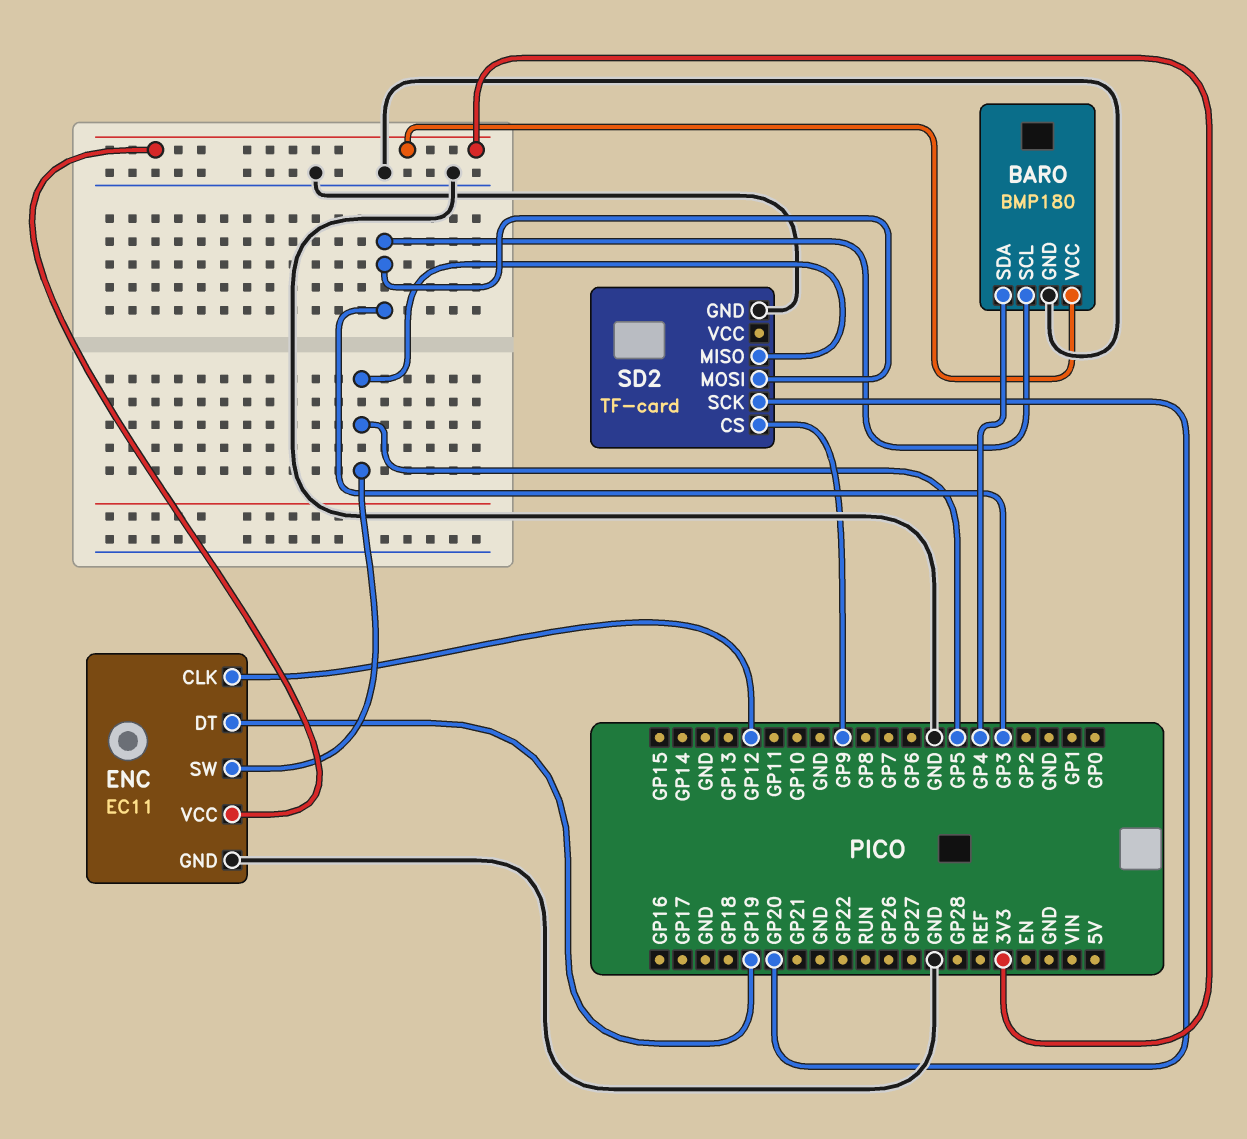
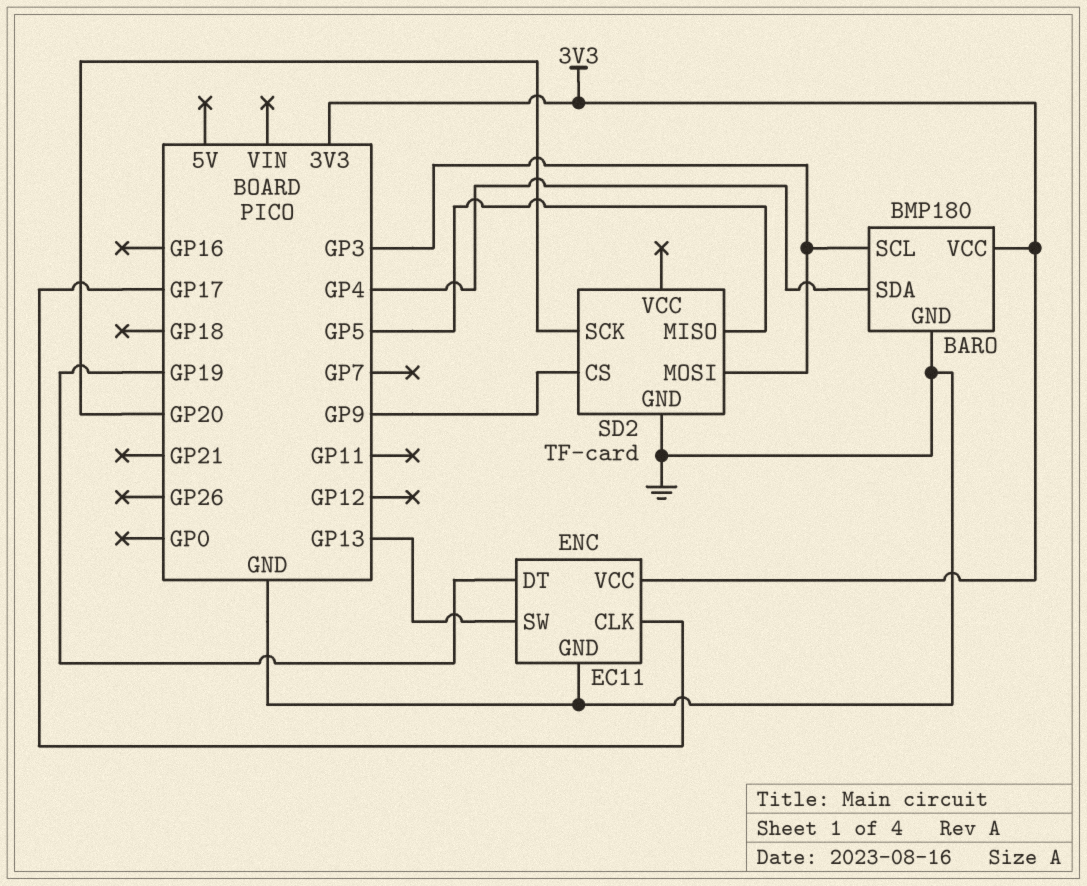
ENC pin CLK: GP12 -> GP17
ENC pin SW: GP5 -> GP13

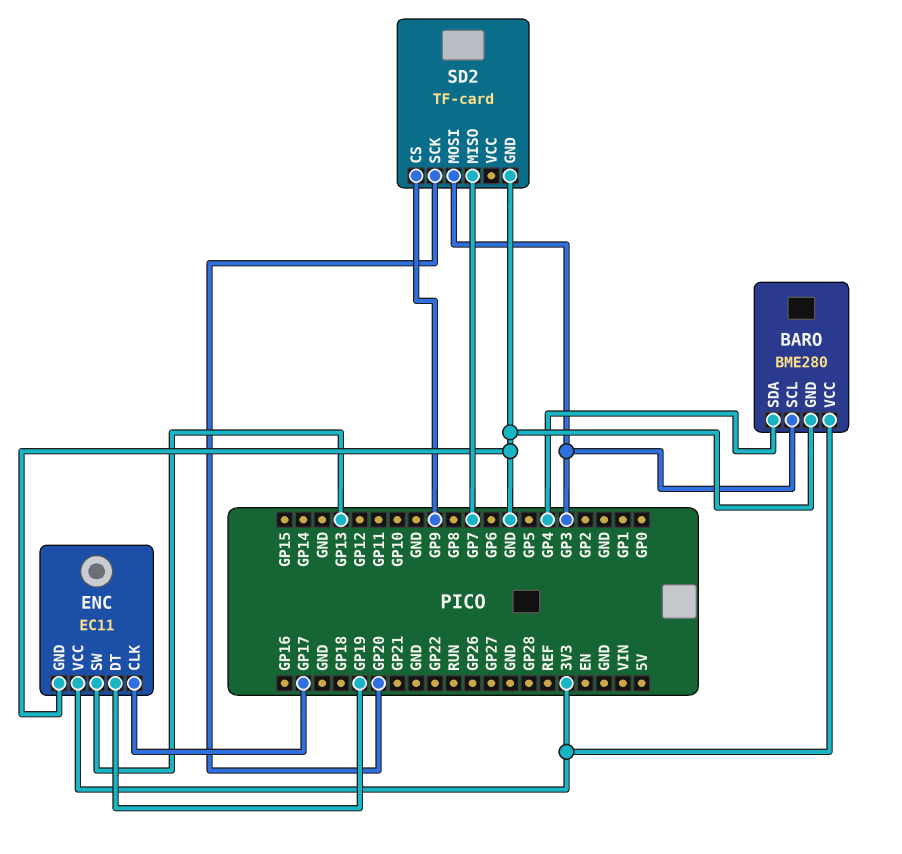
BARO: BMP180 -> BME280
SD2 pin MISO: GP5 -> GP7

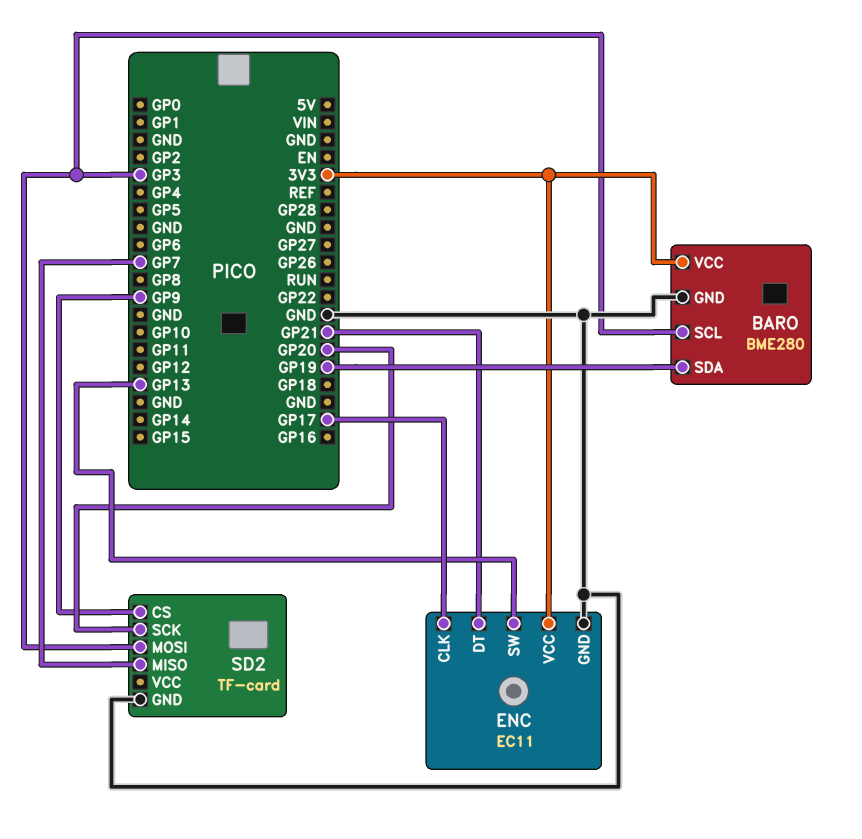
BARO pin SDA: GP4 -> GP19
ENC pin DT: GP19 -> GP21

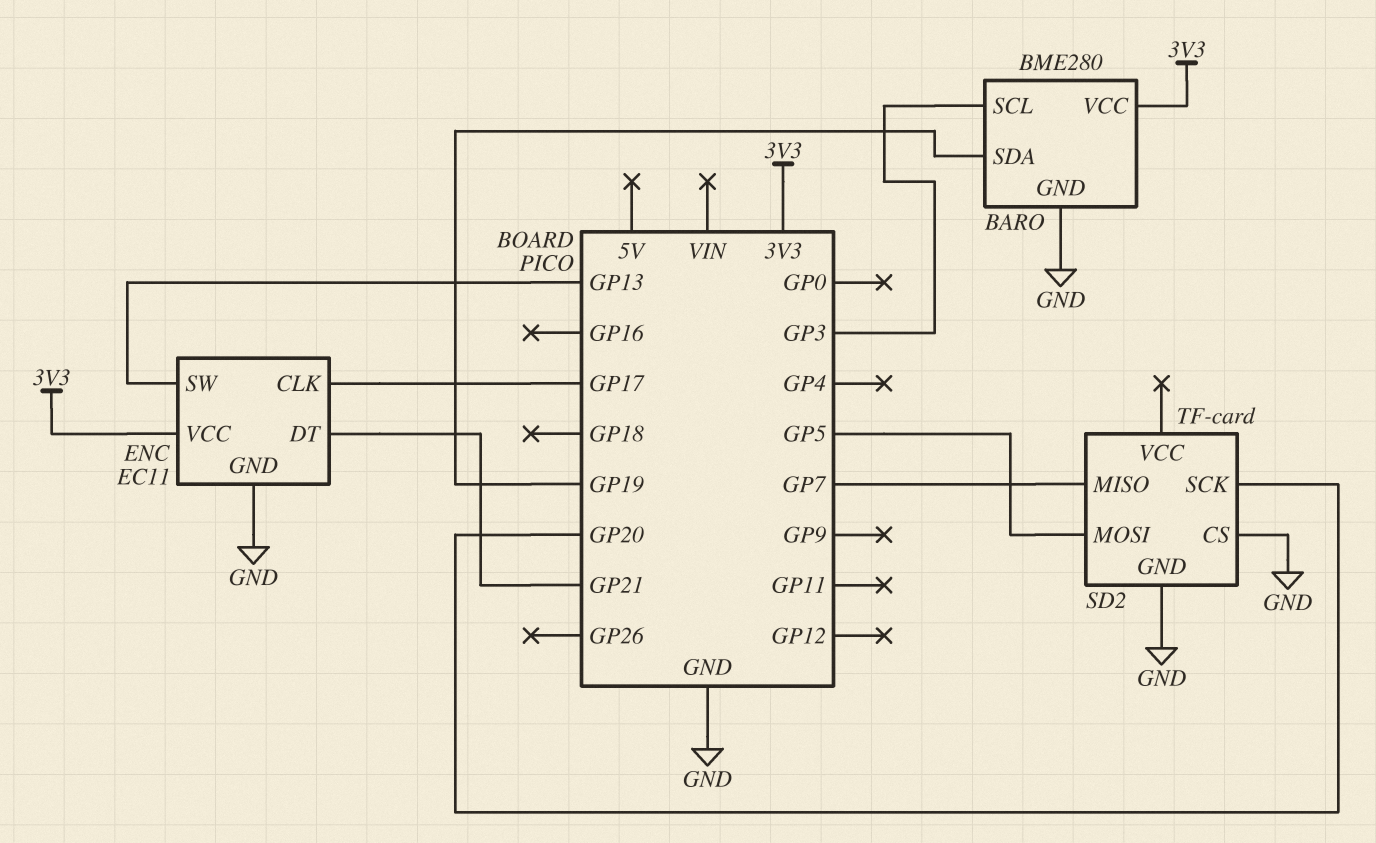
SD2 pin CS: GP9 -> GND
SD2 pin MOSI: GP3 -> GP5

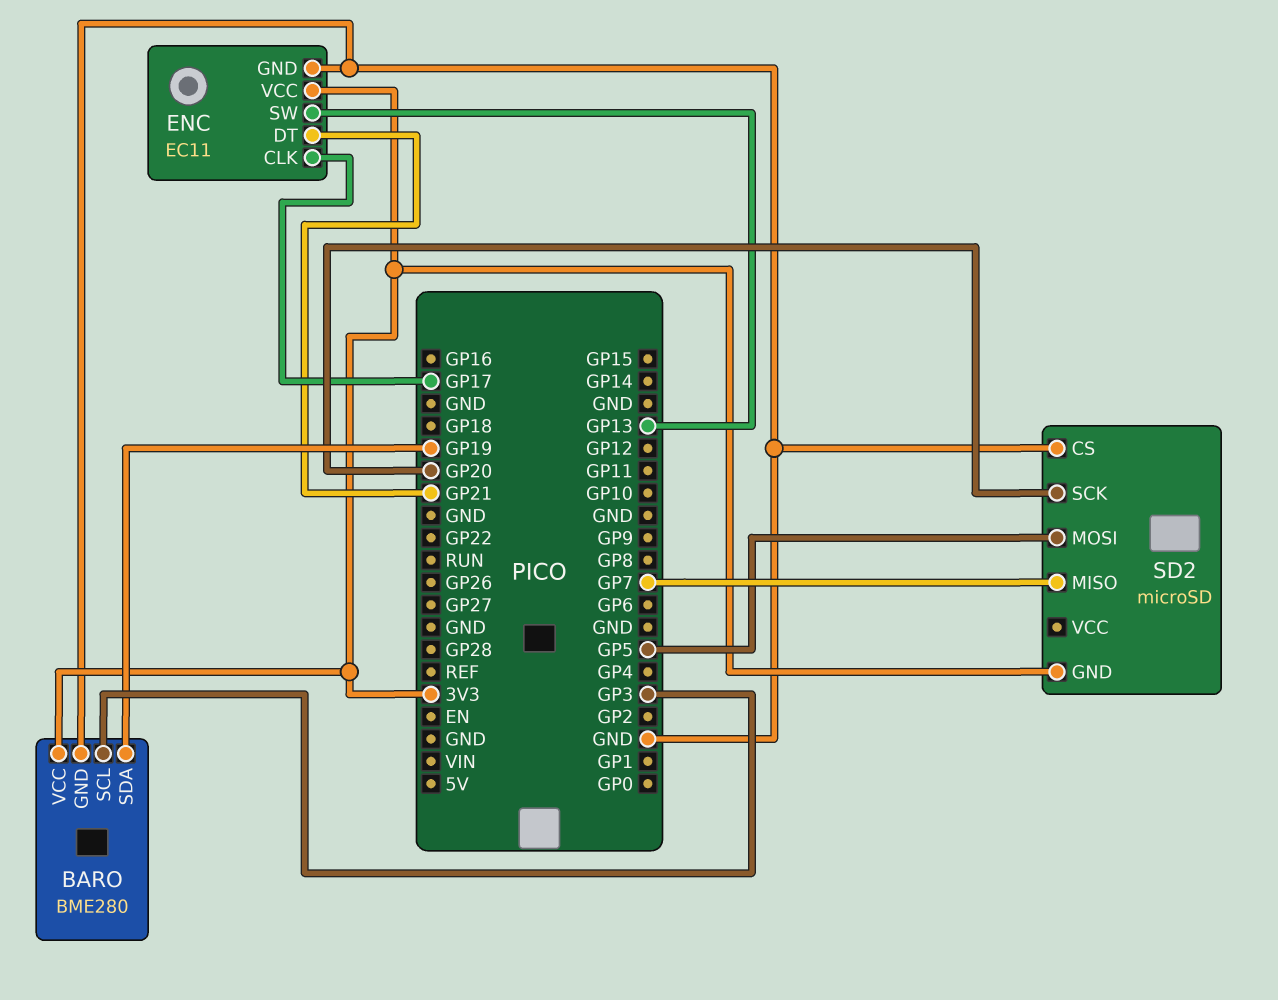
SD2: TF-card -> microSD
SD2 pin GND: GND -> 3V3

